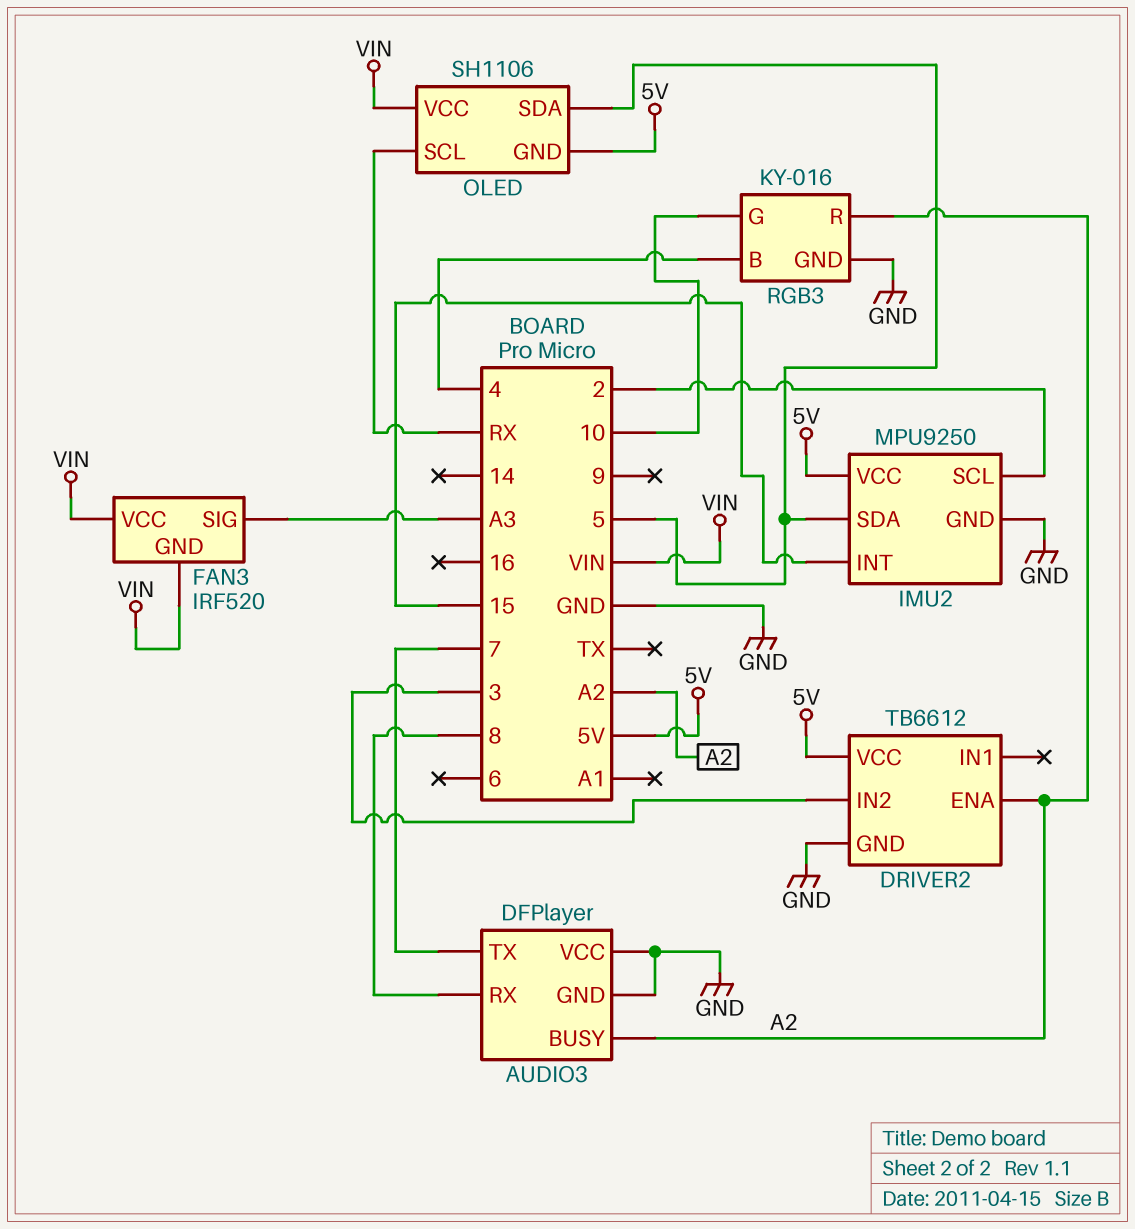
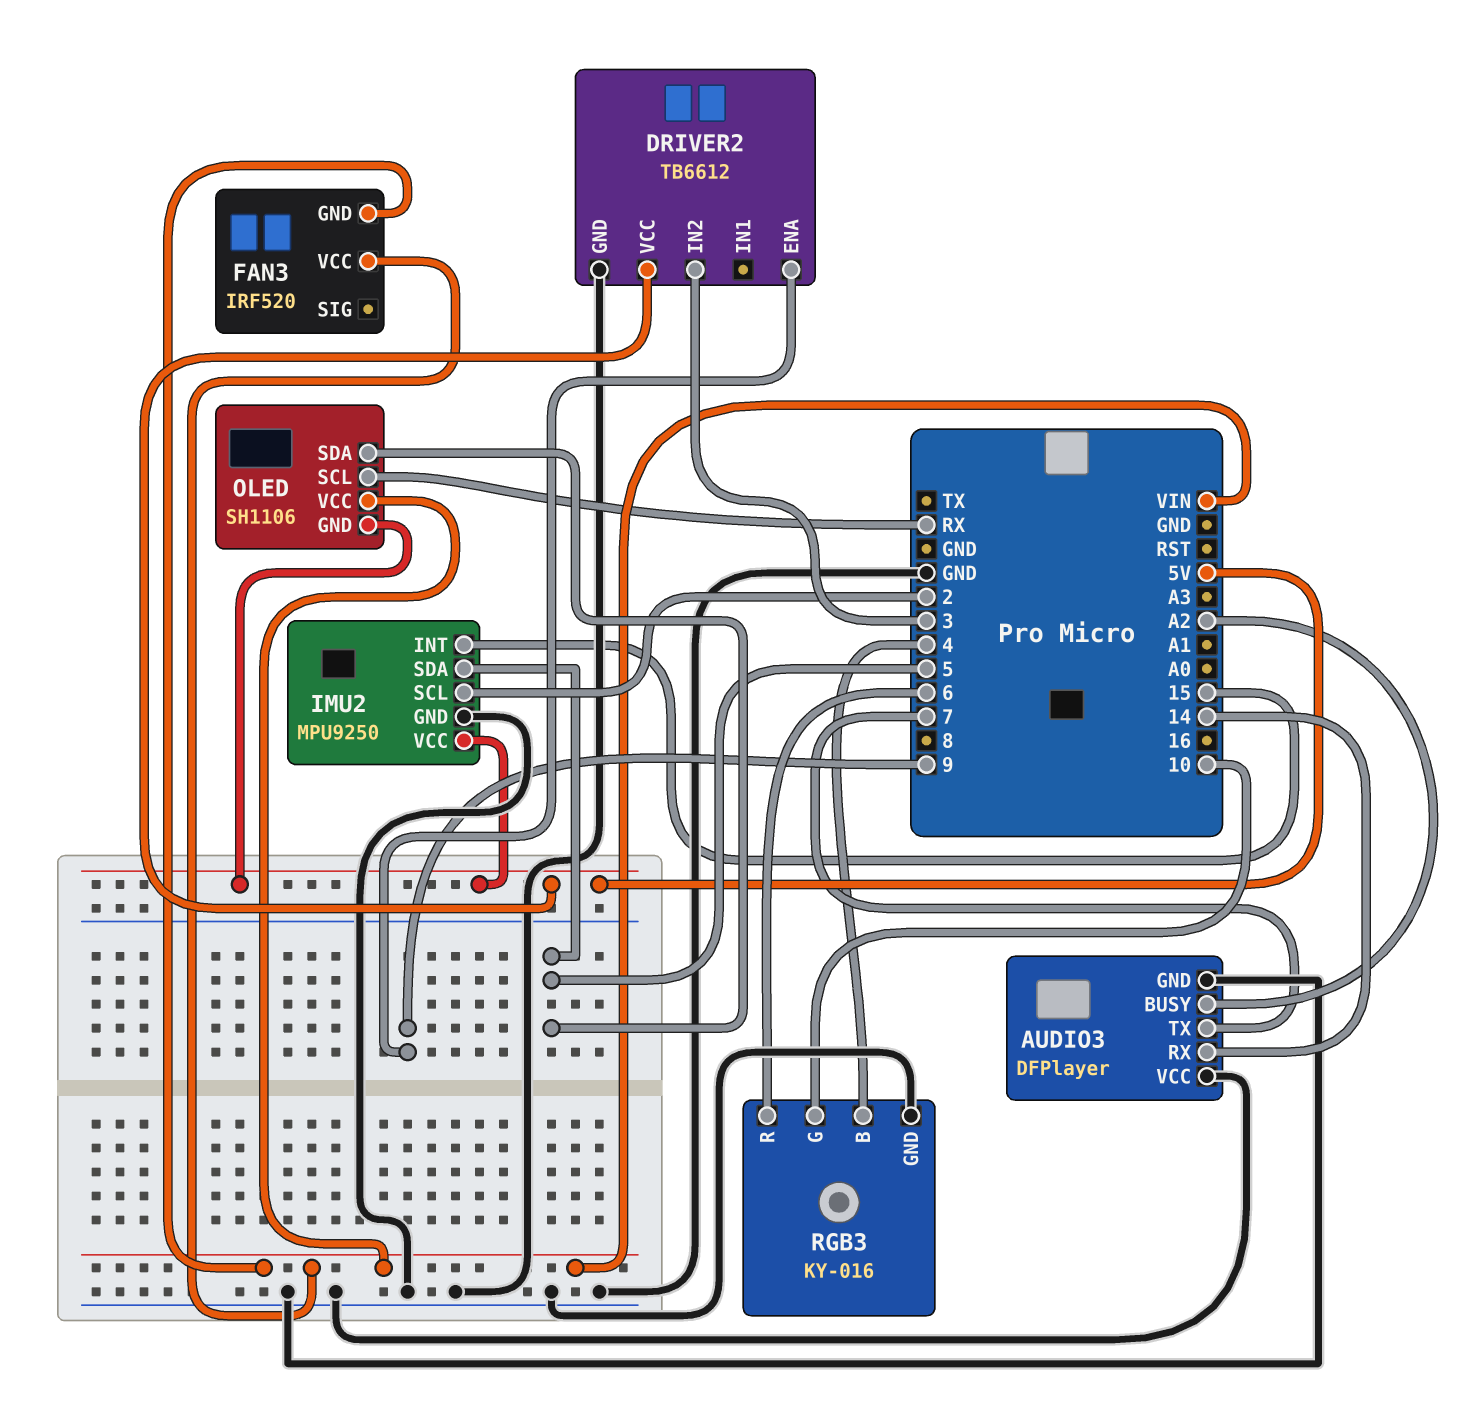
AUDIO3 pin RX: 8 -> 14
DRIVER2 pin ENA: A2 -> 9
FAN3 pin SIG: A3 -> none
RGB3 pin R: A2 -> 6

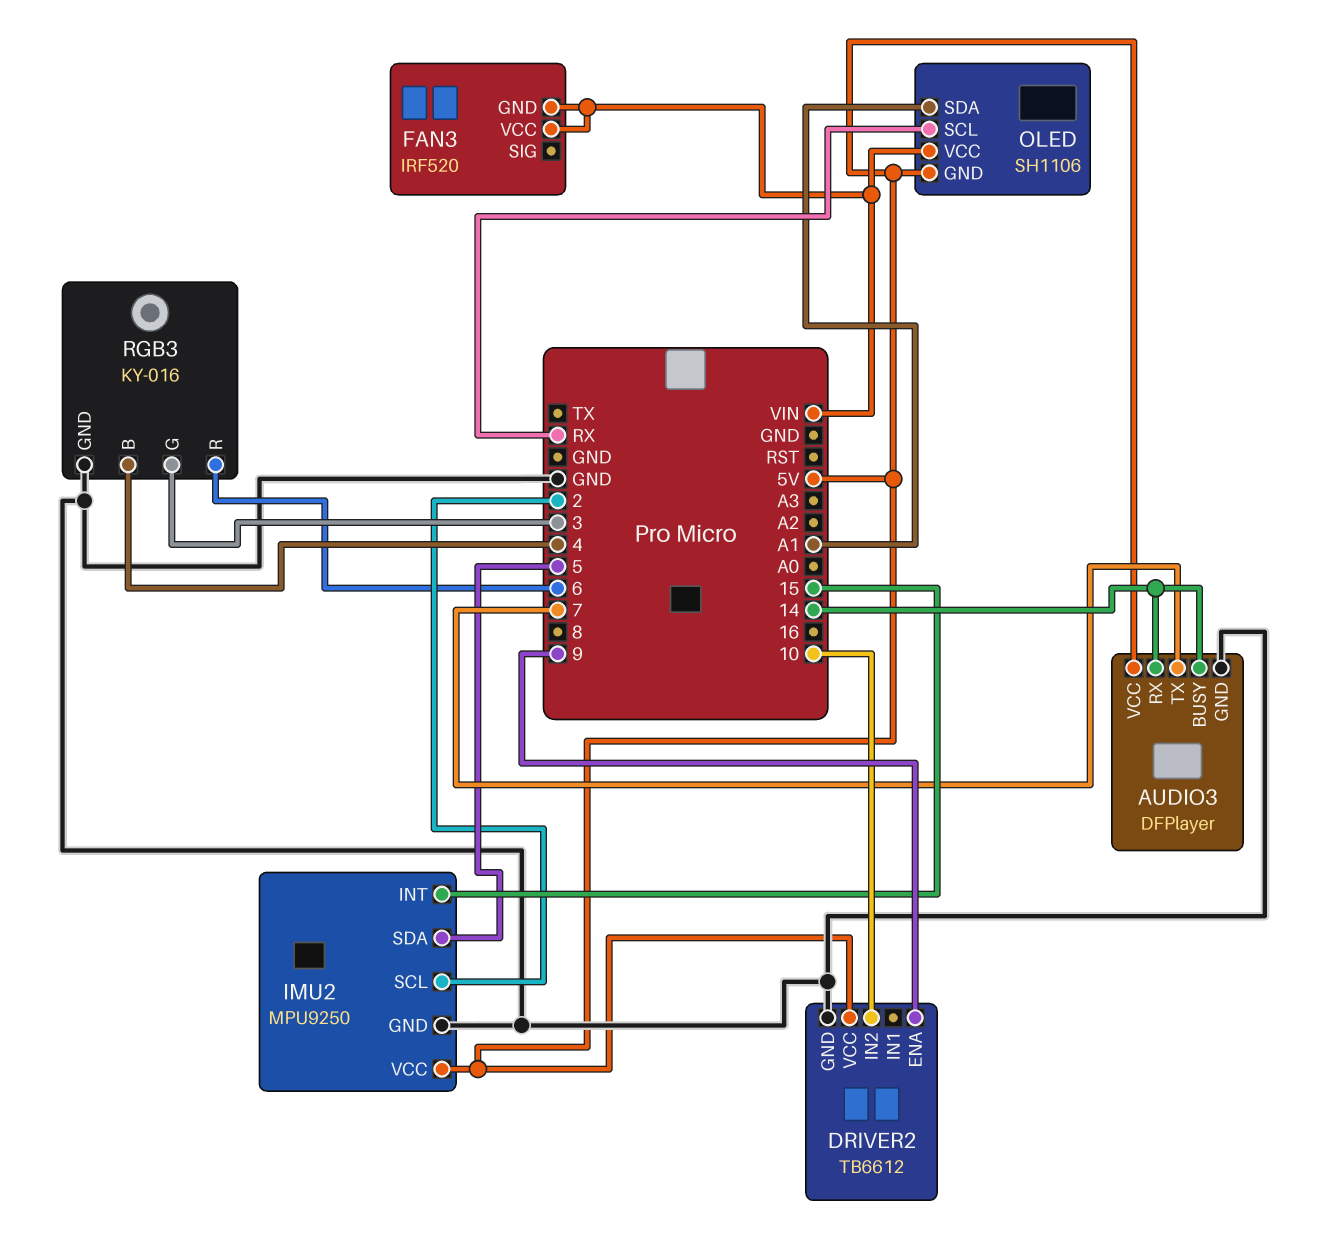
AUDIO3 pin BUSY: A2 -> 14
AUDIO3 pin VCC: GND -> 5V
DRIVER2 pin IN2: 3 -> 10
OLED pin SDA: 5 -> A1
RGB3 pin G: 10 -> 3

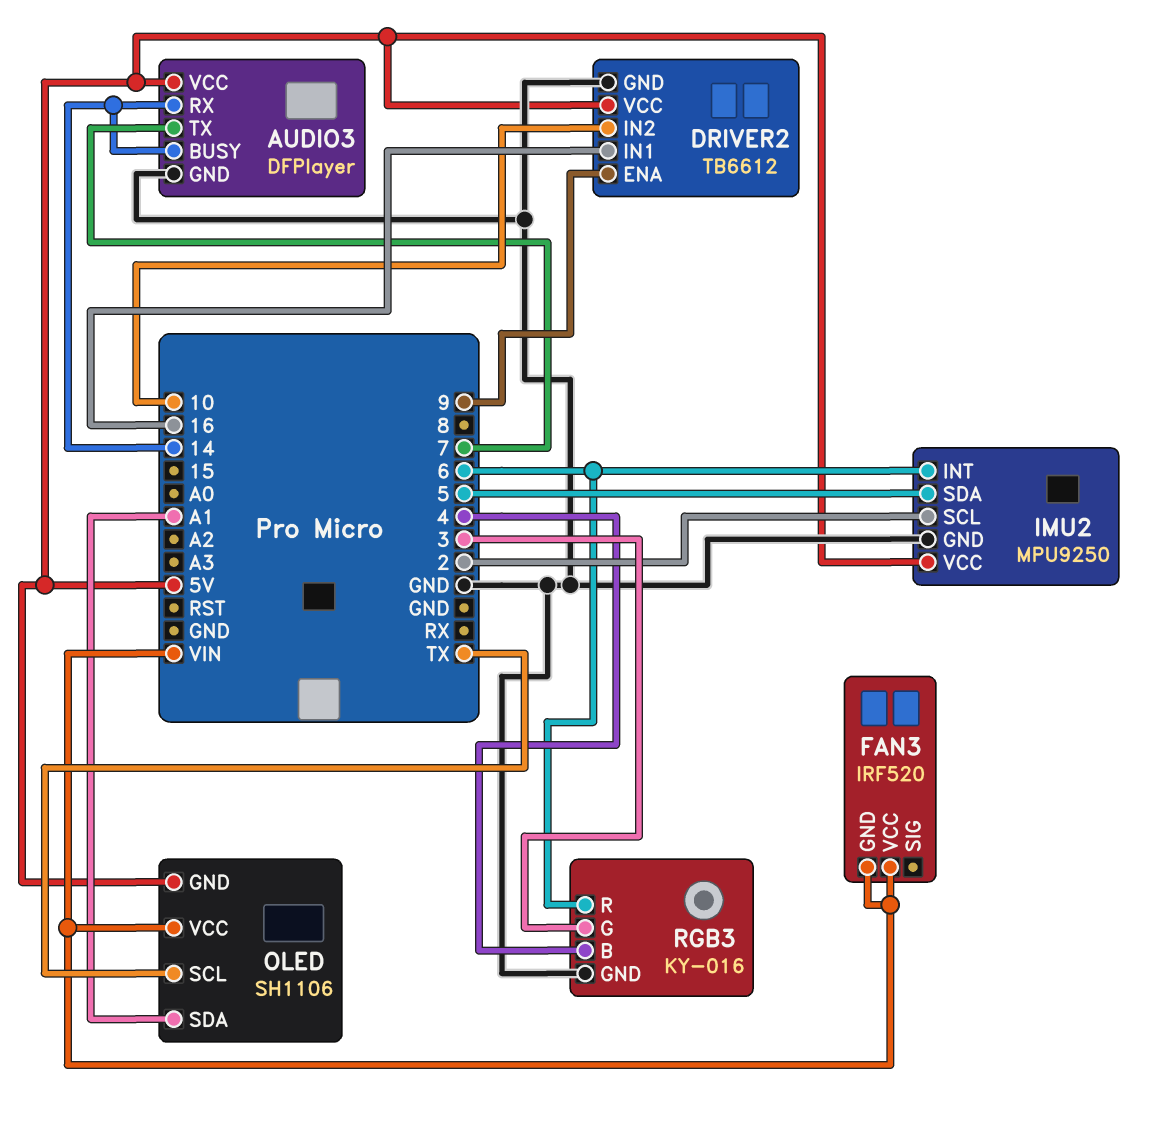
DRIVER2 pin IN1: none -> 16
IMU2 pin INT: 15 -> 6
OLED pin SCL: RX -> TX

